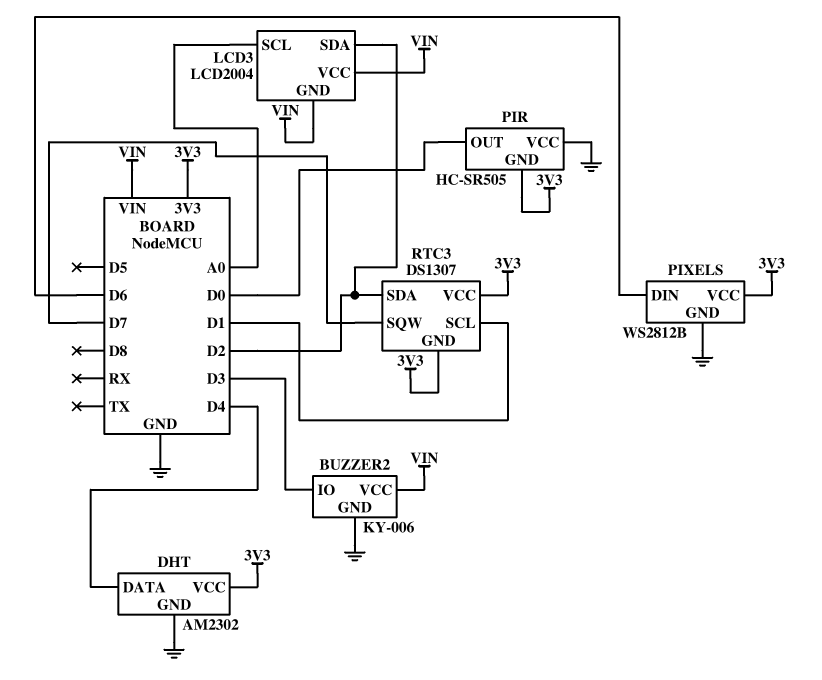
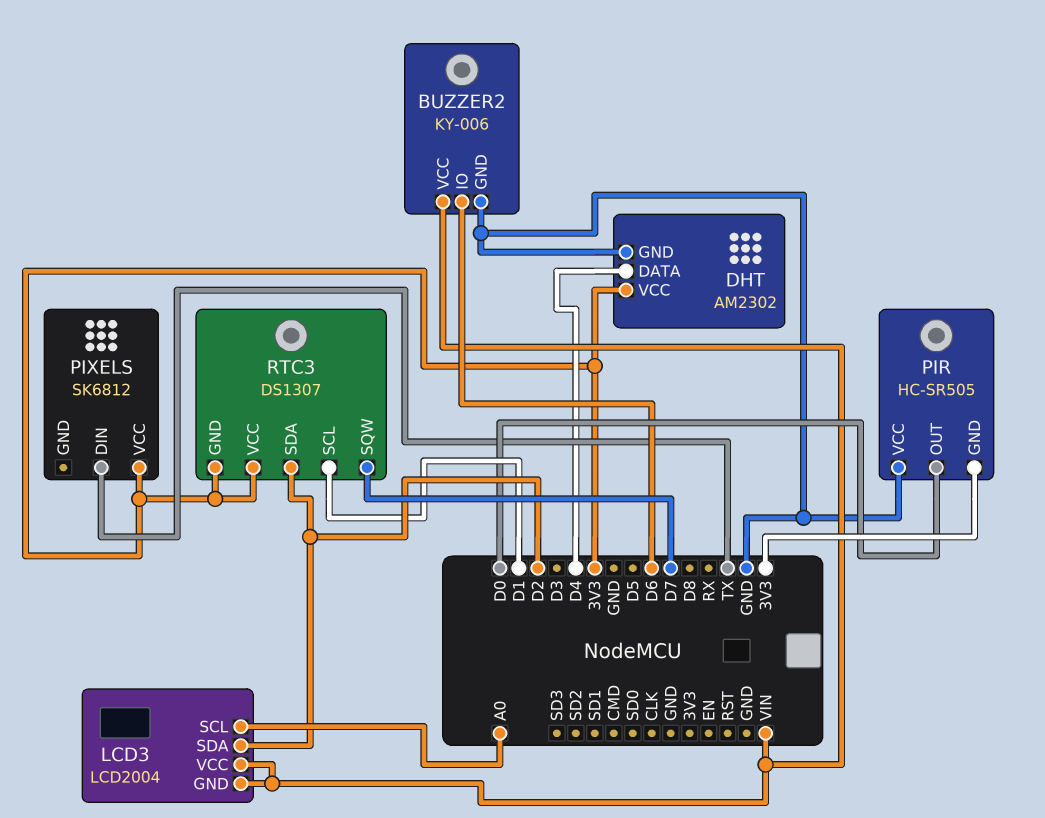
BUZZER2 pin IO: D3 -> D6
PIXELS: WS2812B -> SK6812
PIXELS pin DIN: D6 -> TX
PIXELS pin GND: GND -> none

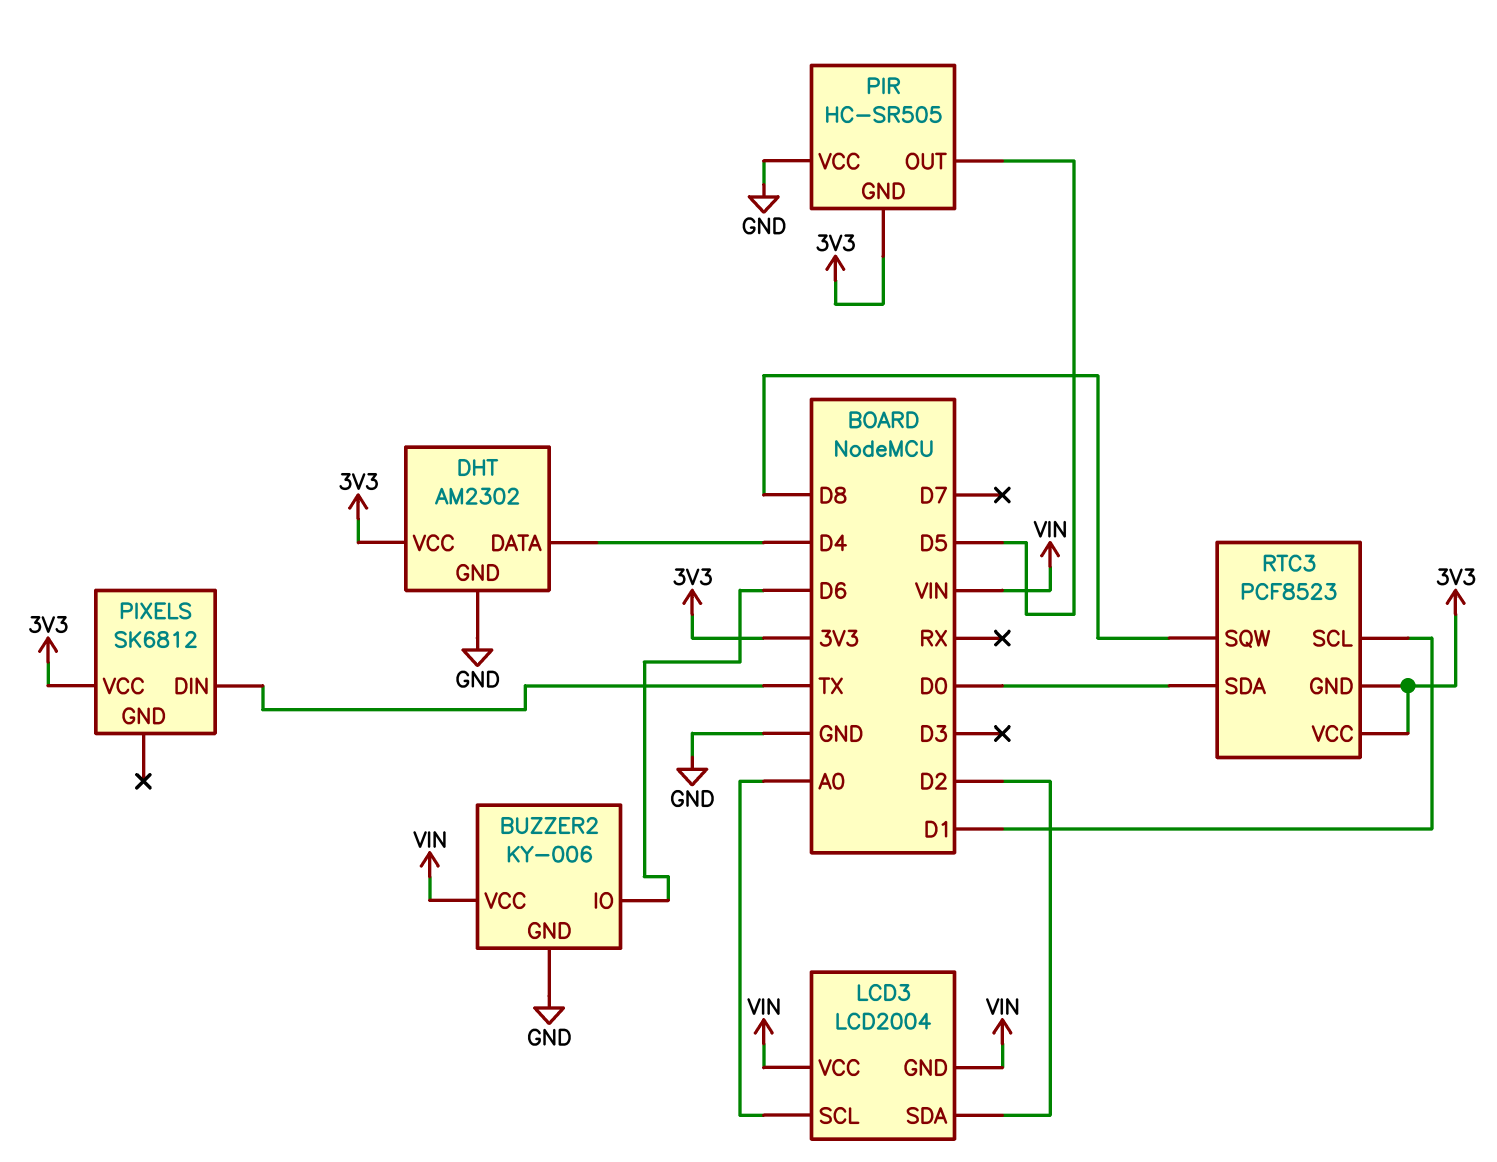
PIR pin OUT: D0 -> D5
RTC3: DS1307 -> PCF8523
RTC3 pin SDA: D2 -> D0
RTC3 pin SQW: D7 -> D8

